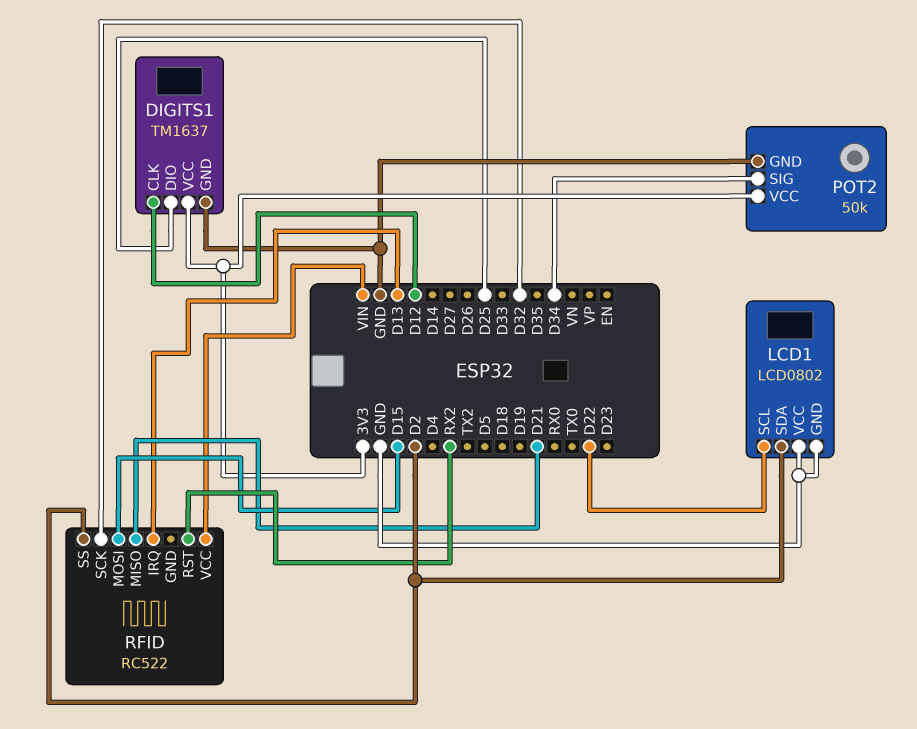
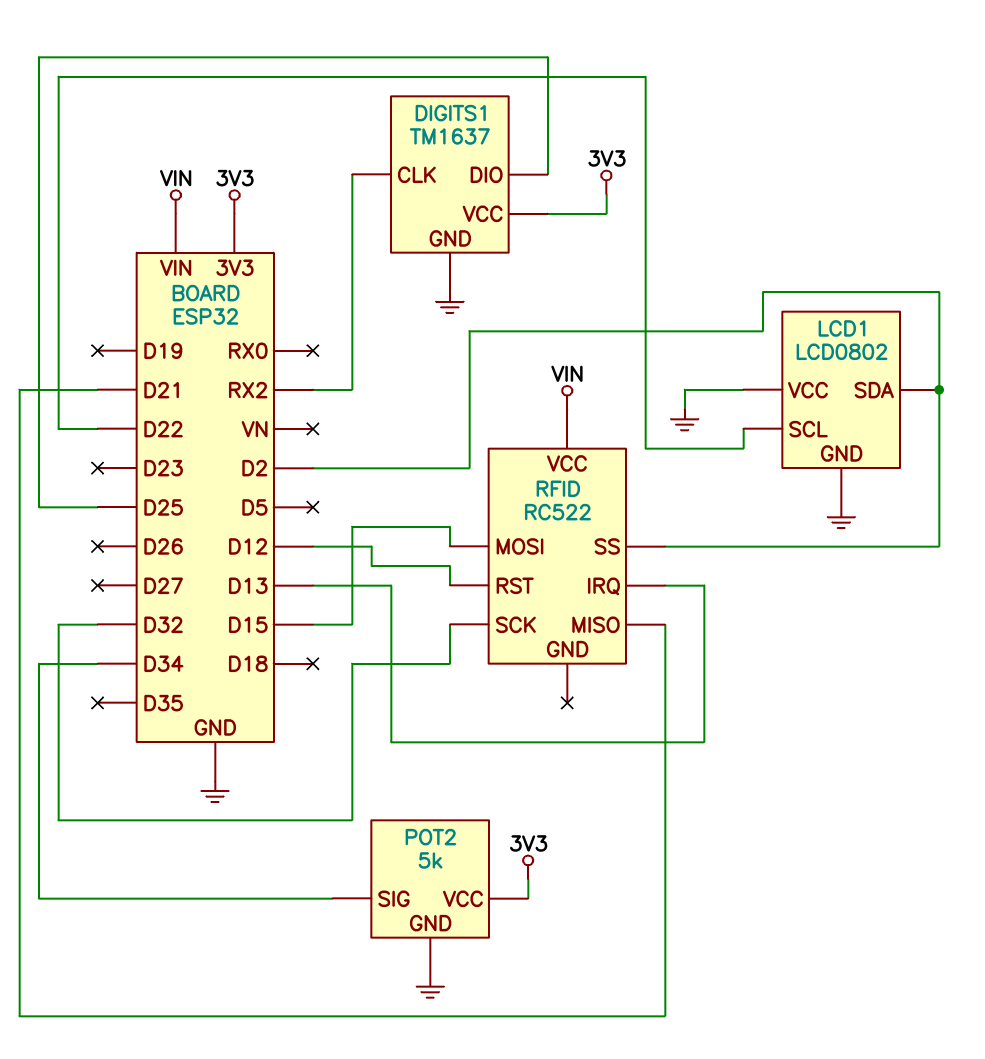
DIGITS1 pin CLK: D12 -> RX2
POT2: 50k -> 5k
RFID pin RST: RX2 -> D12

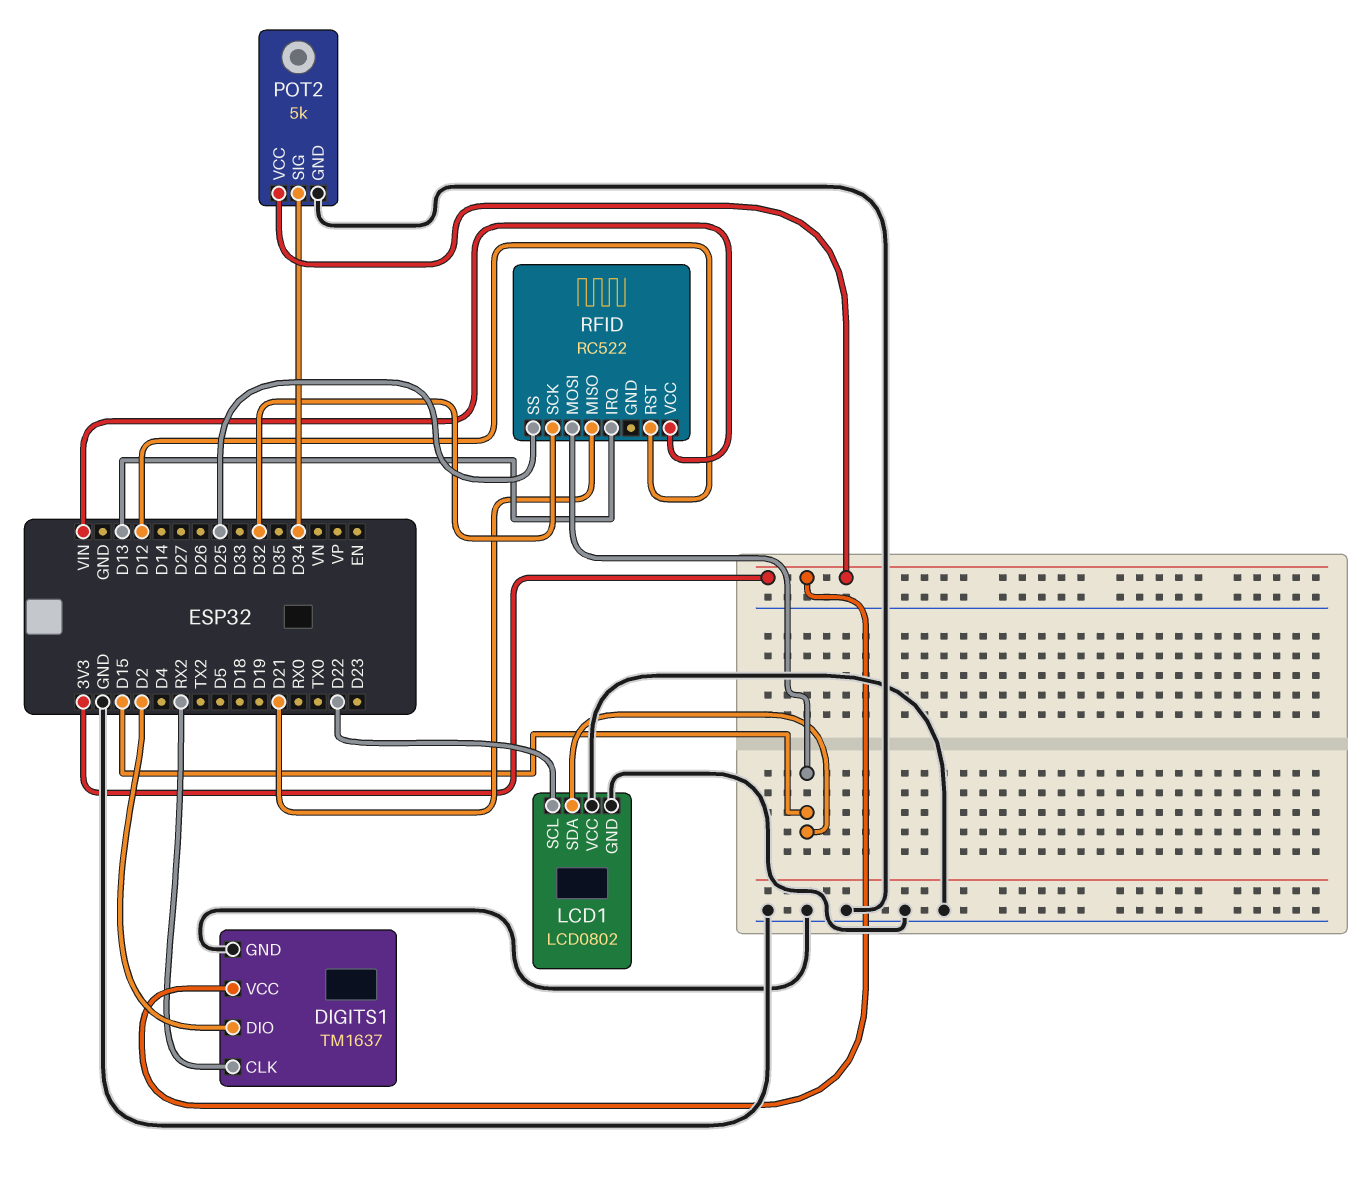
DIGITS1 pin DIO: D25 -> D2
LCD1 pin SDA: D2 -> D15
RFID pin SS: D2 -> D25

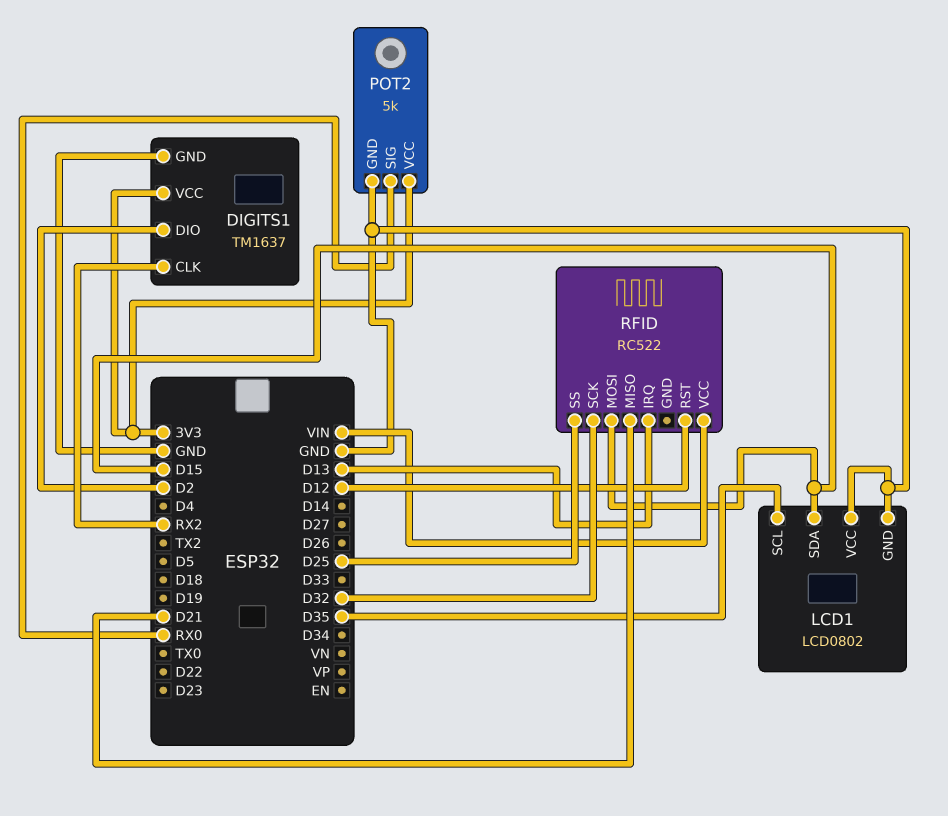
LCD1 pin SCL: D22 -> D35
POT2 pin SIG: D34 -> RX0

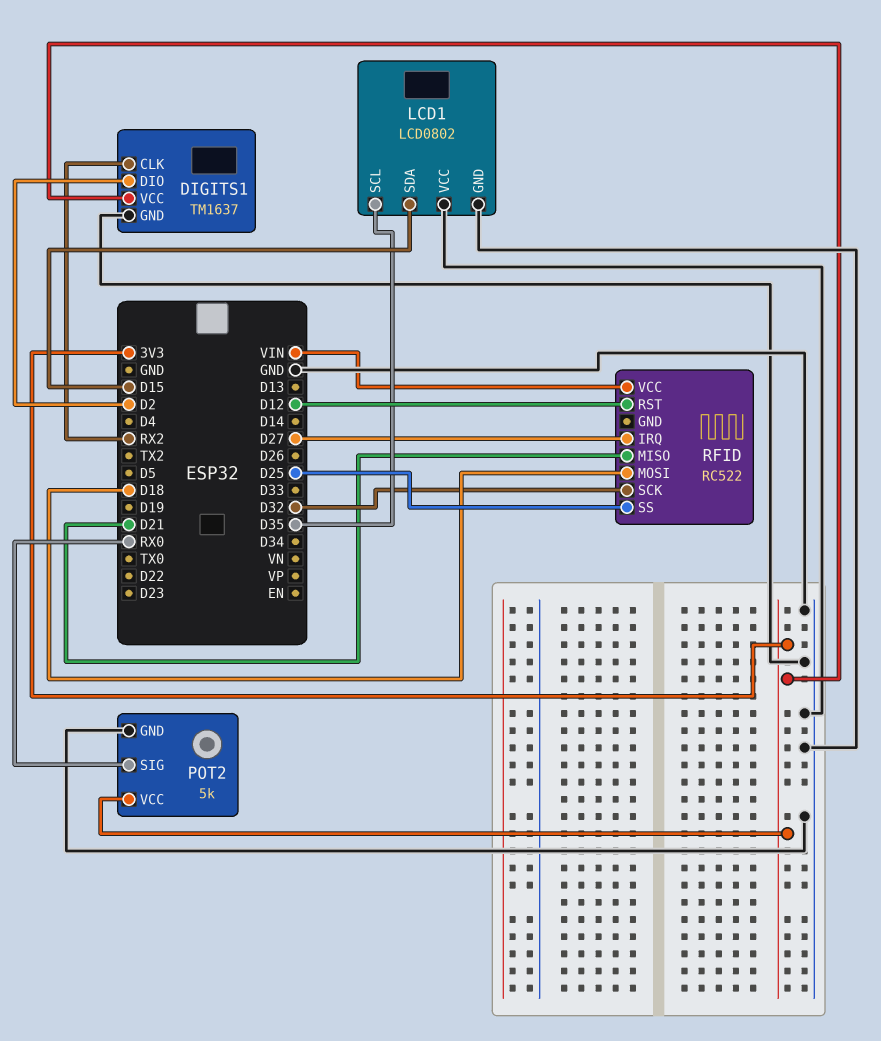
RFID pin IRQ: D13 -> D27
RFID pin MOSI: D15 -> D18

